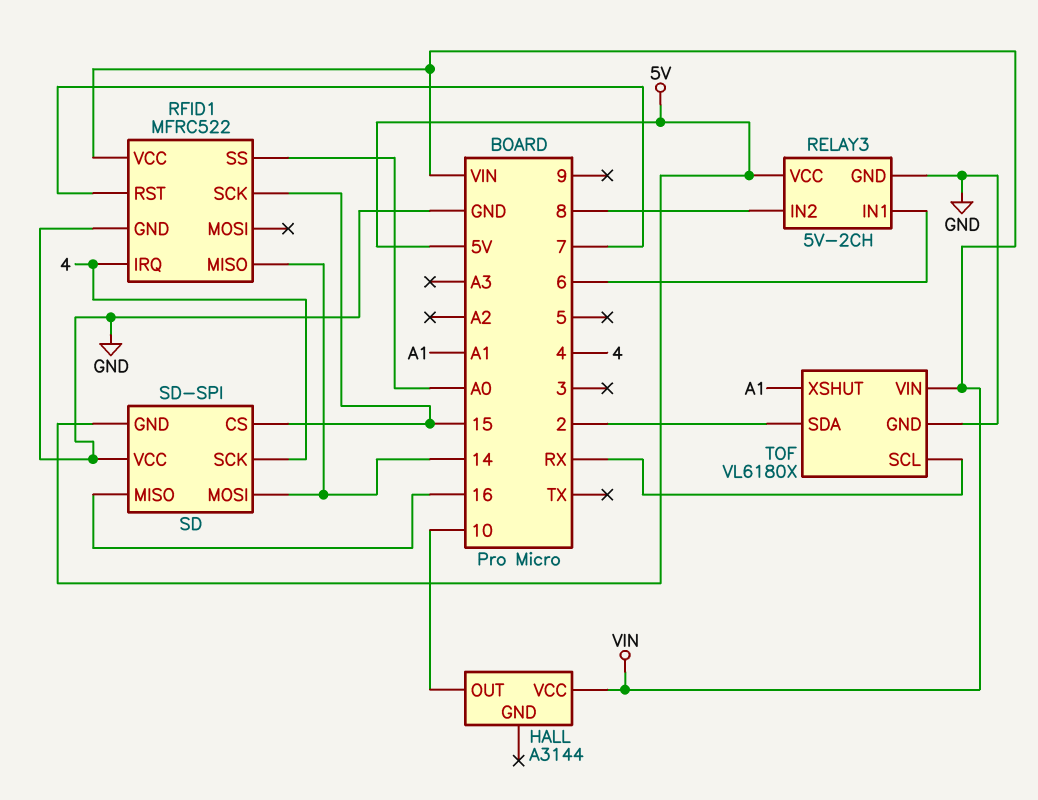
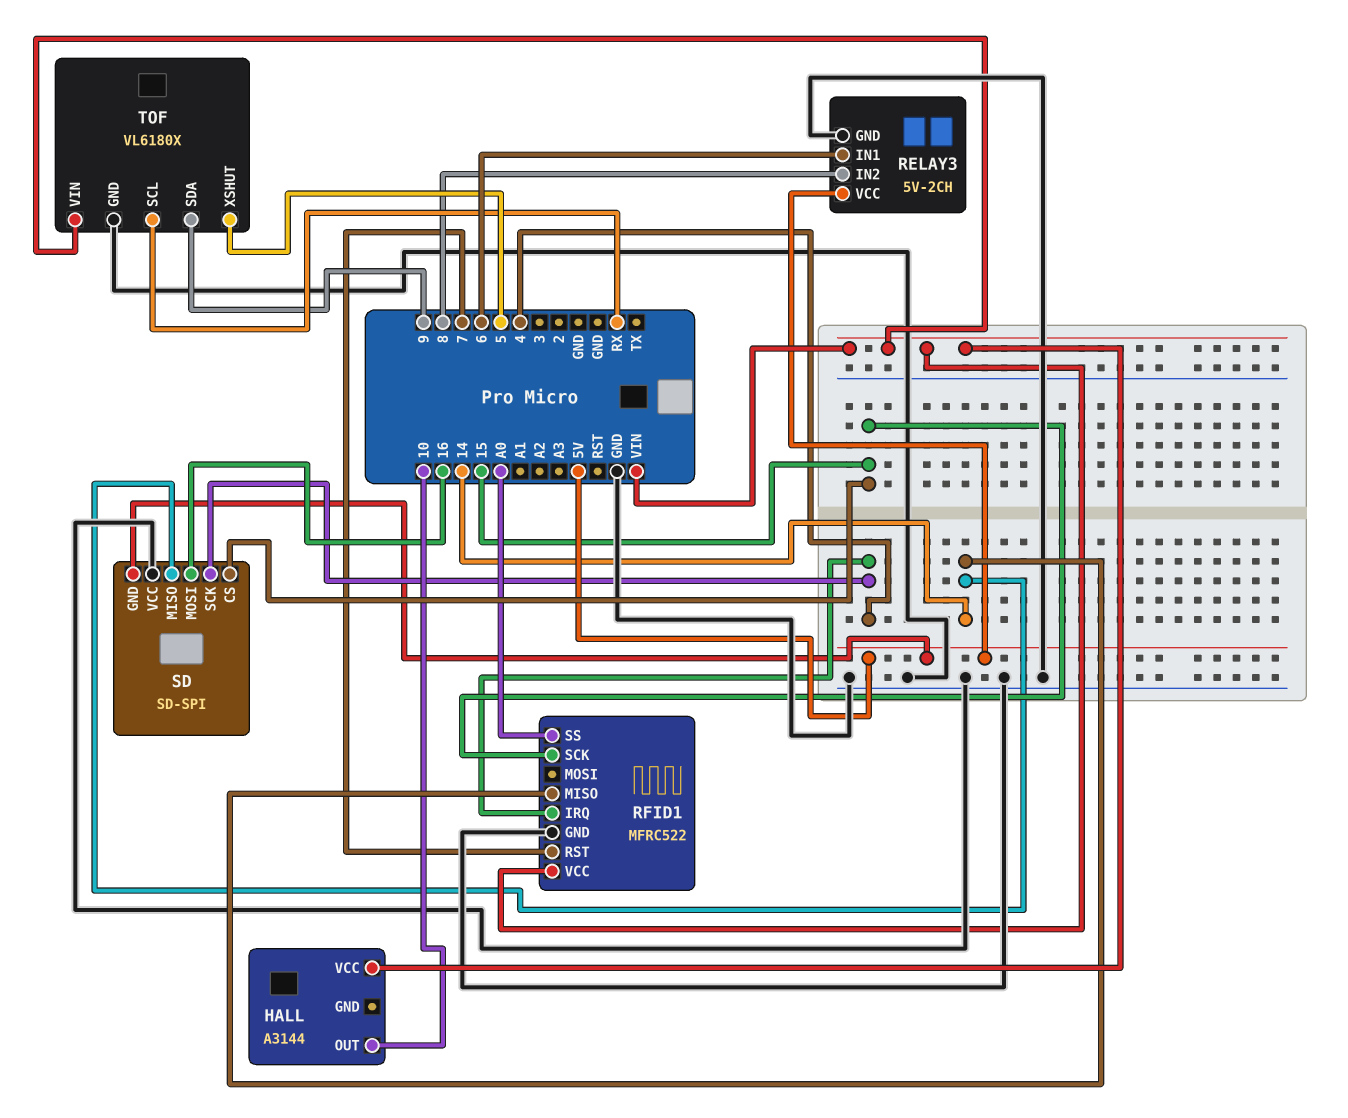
SD pin MISO: 16 -> 14
SD pin MOSI: 14 -> 16
TOF pin SDA: 2 -> 9
TOF pin XSHUT: A1 -> 5

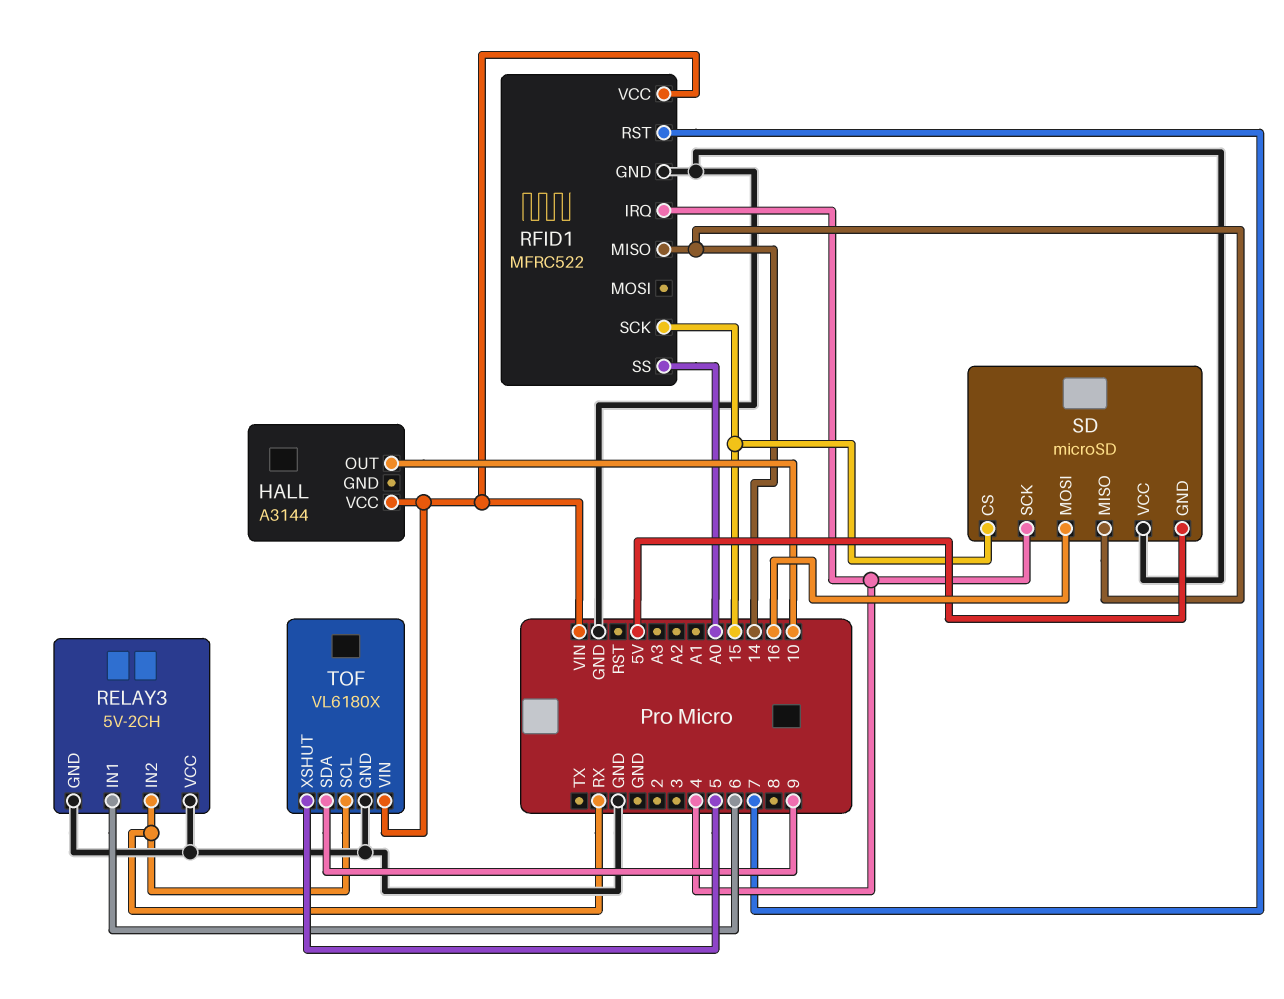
RELAY3 pin IN2: 8 -> RX
RELAY3 pin VCC: 5V -> GND
SD: SD-SPI -> microSD

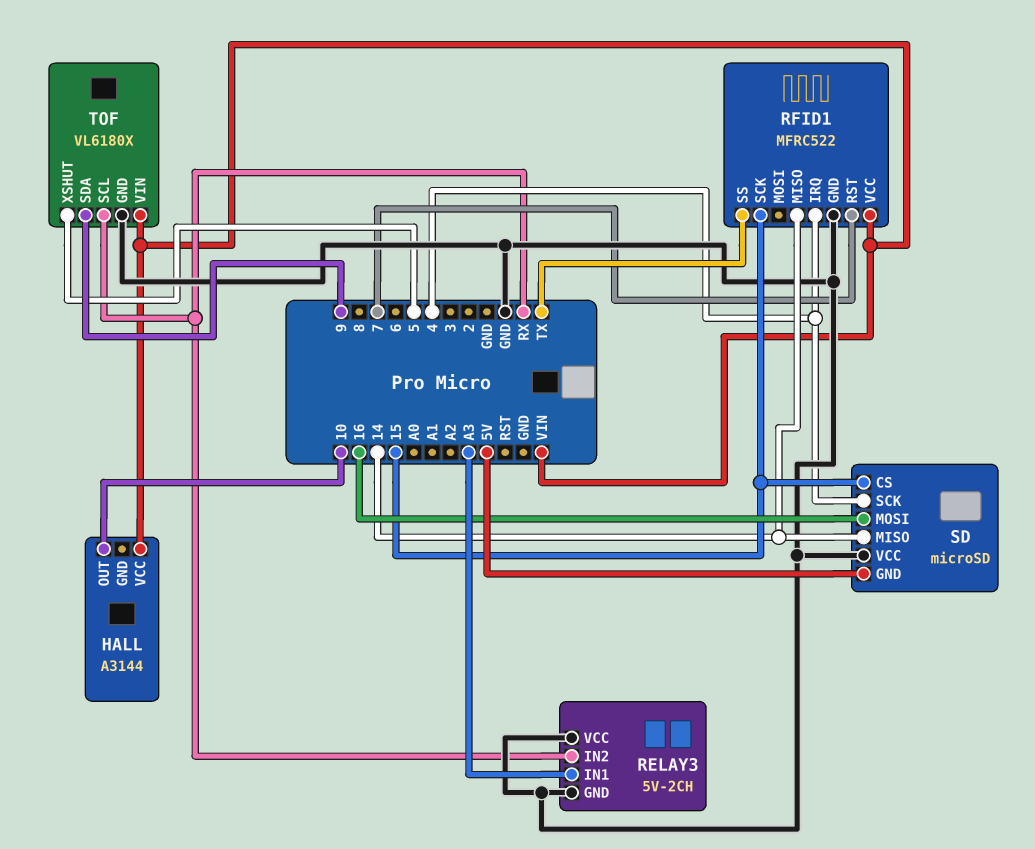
RELAY3 pin IN1: 6 -> A3
RFID1 pin SS: A0 -> TX

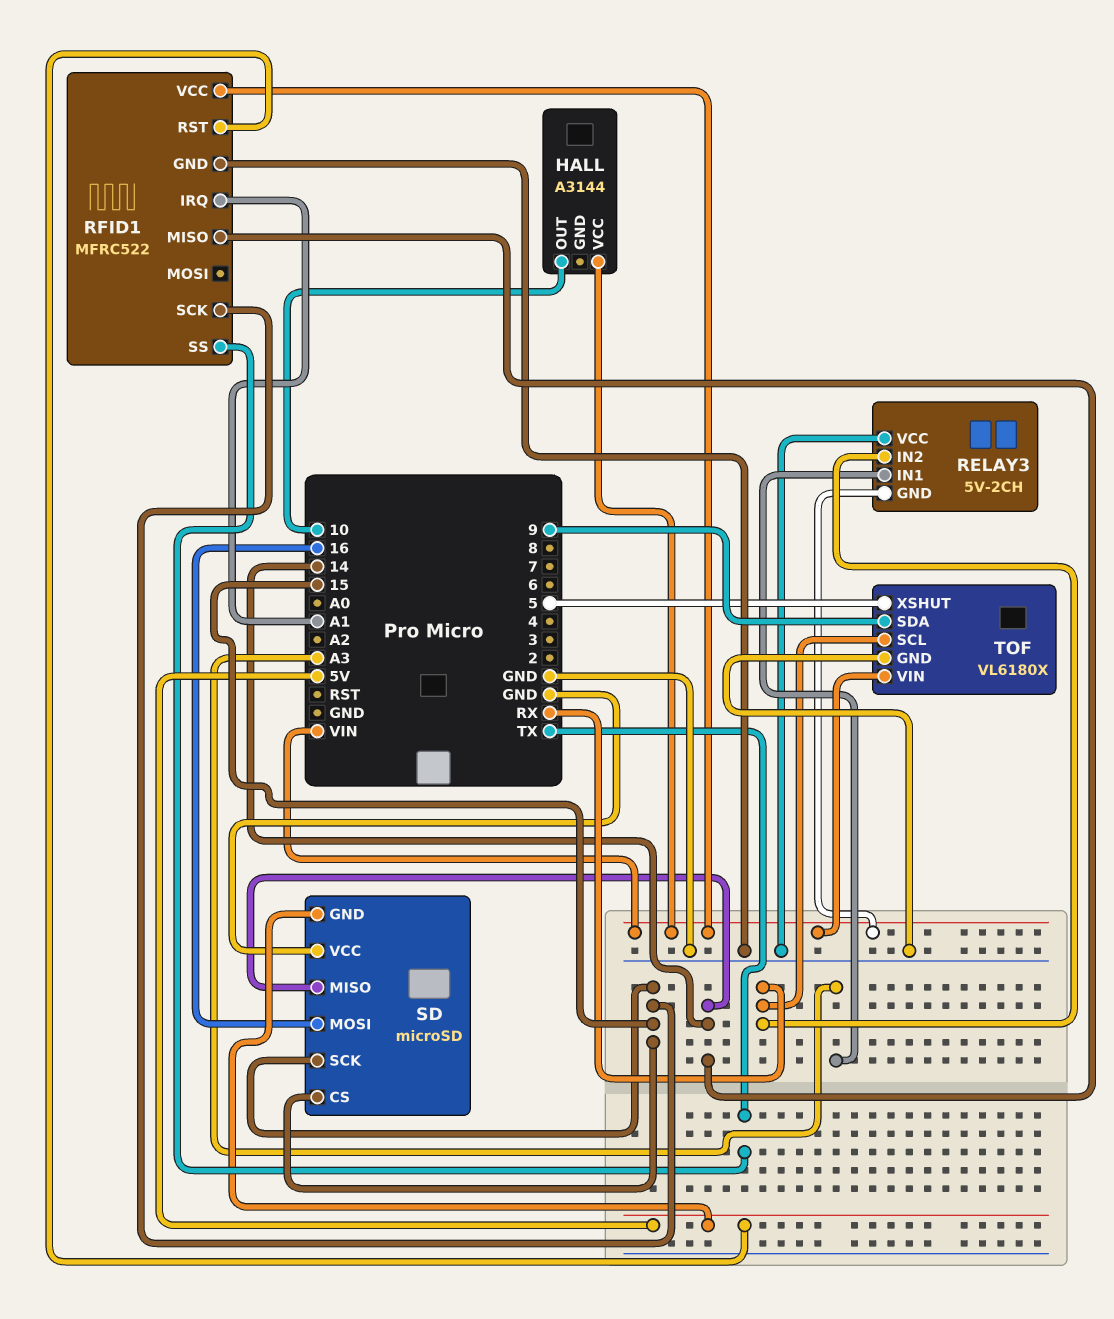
RELAY3 pin GND: GND -> VIN
RFID1 pin IRQ: 4 -> A1
RFID1 pin RST: 7 -> 5V
SD pin SCK: 4 -> 15

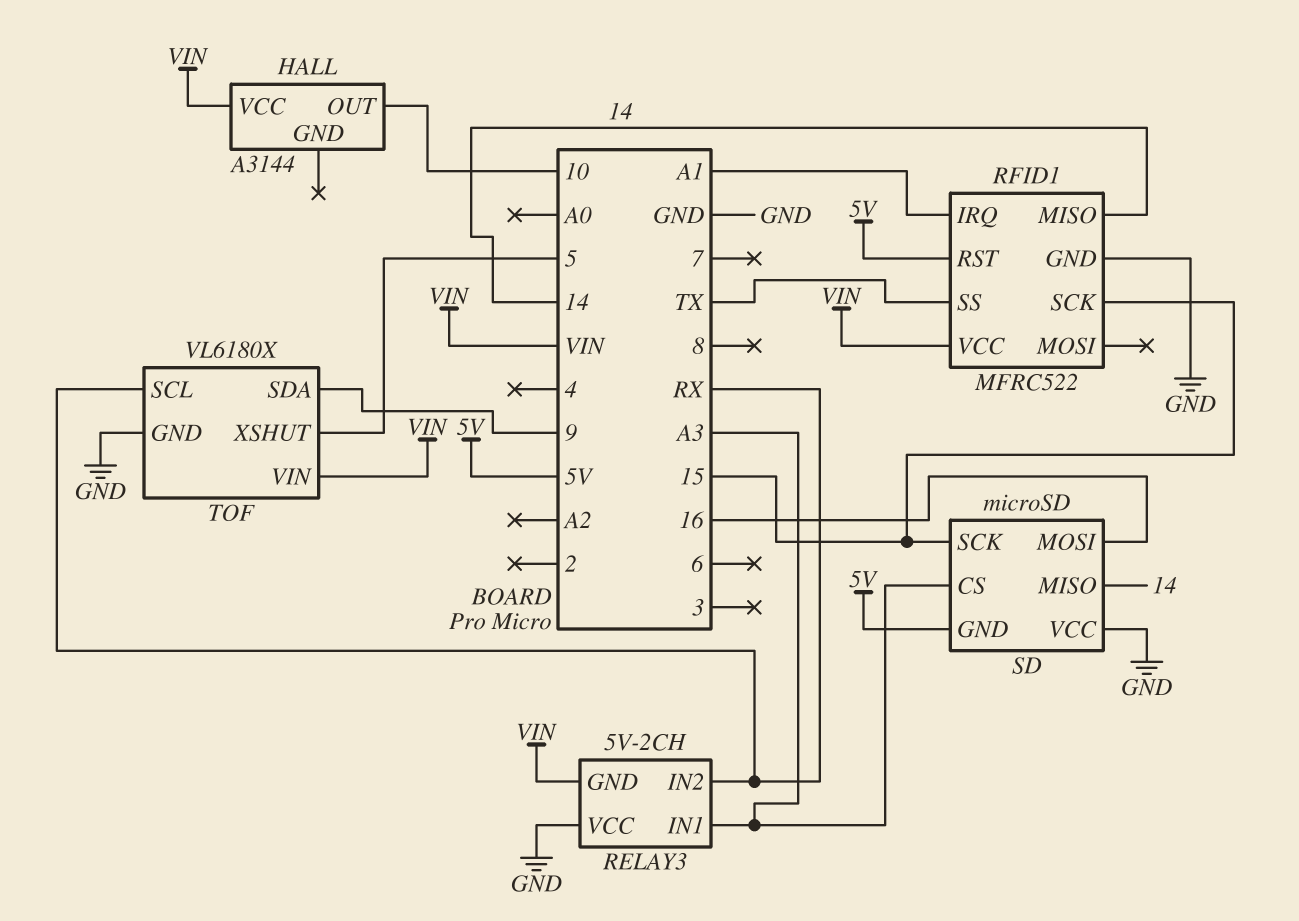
SD pin CS: 15 -> A3

